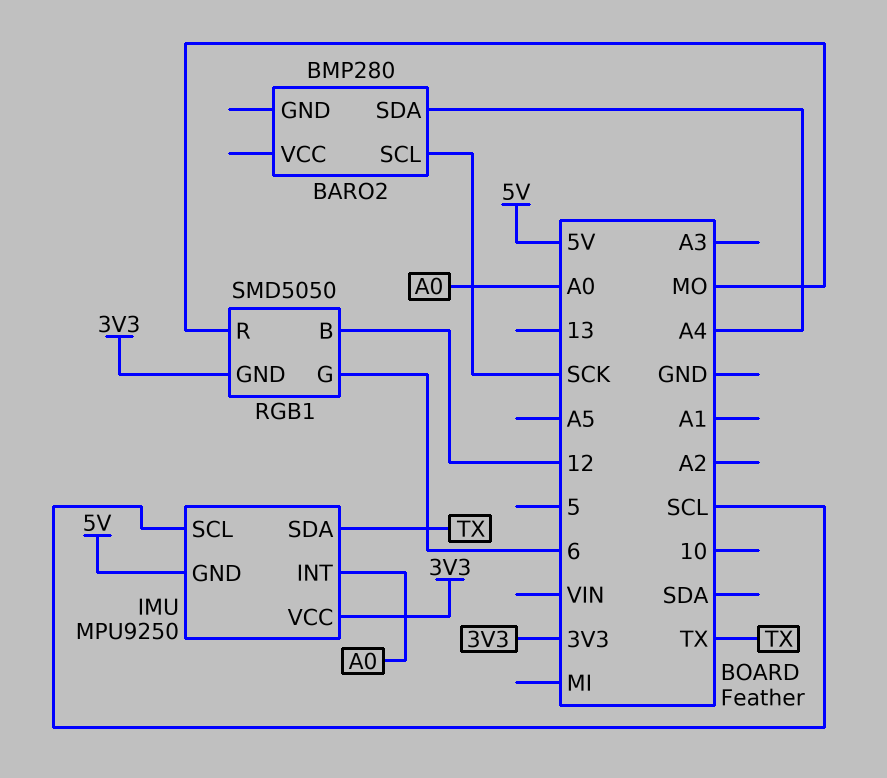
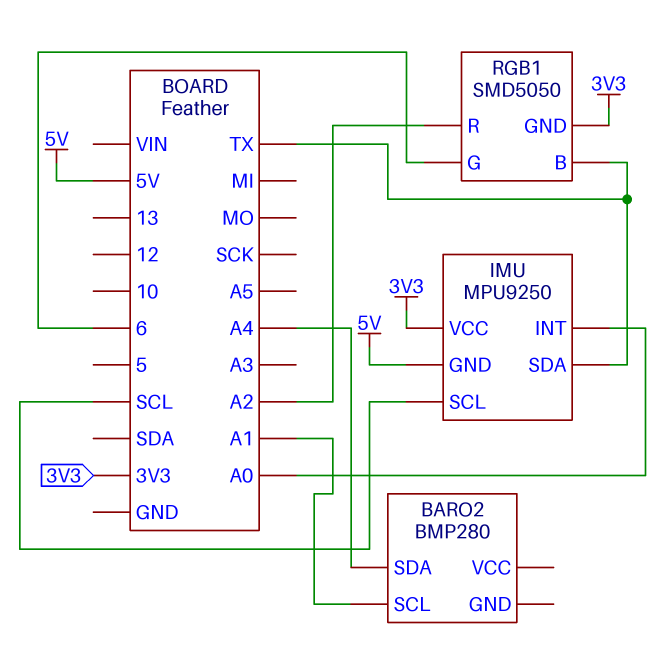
BARO2 pin SCL: SCK -> A1
RGB1 pin B: 12 -> TX
RGB1 pin R: MO -> A2

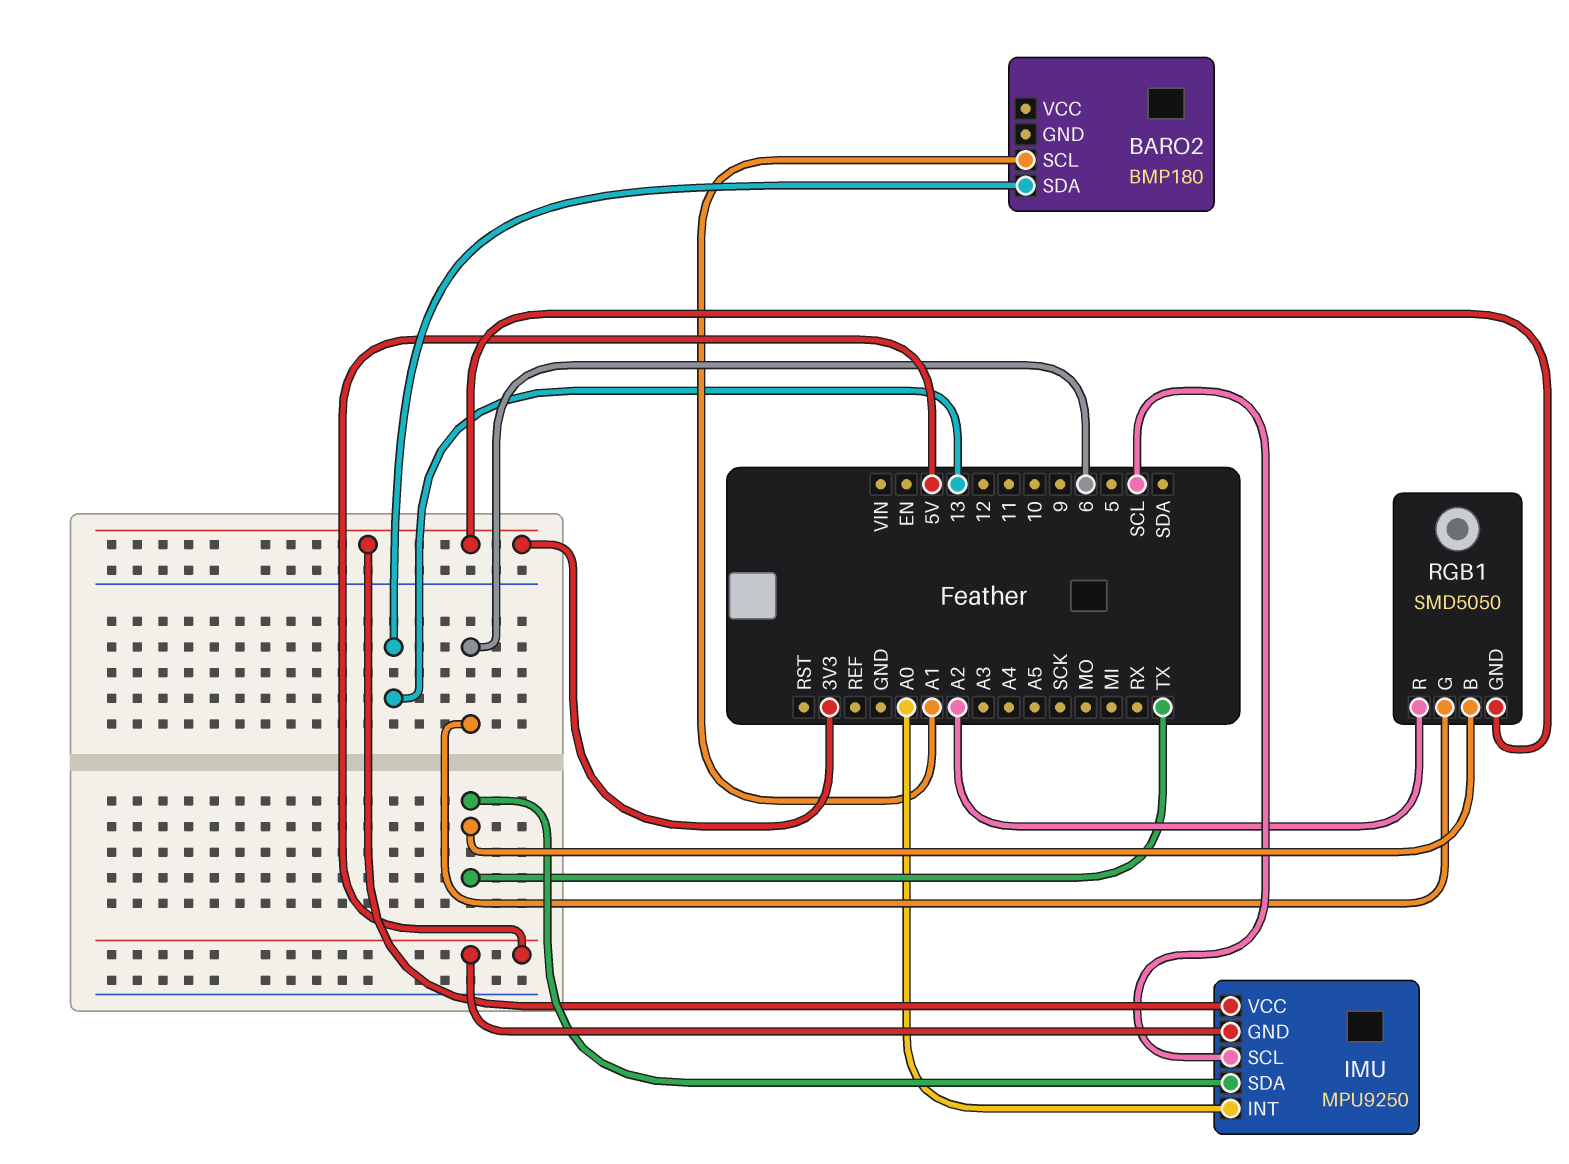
BARO2: BMP280 -> BMP180
BARO2 pin SDA: A4 -> 13

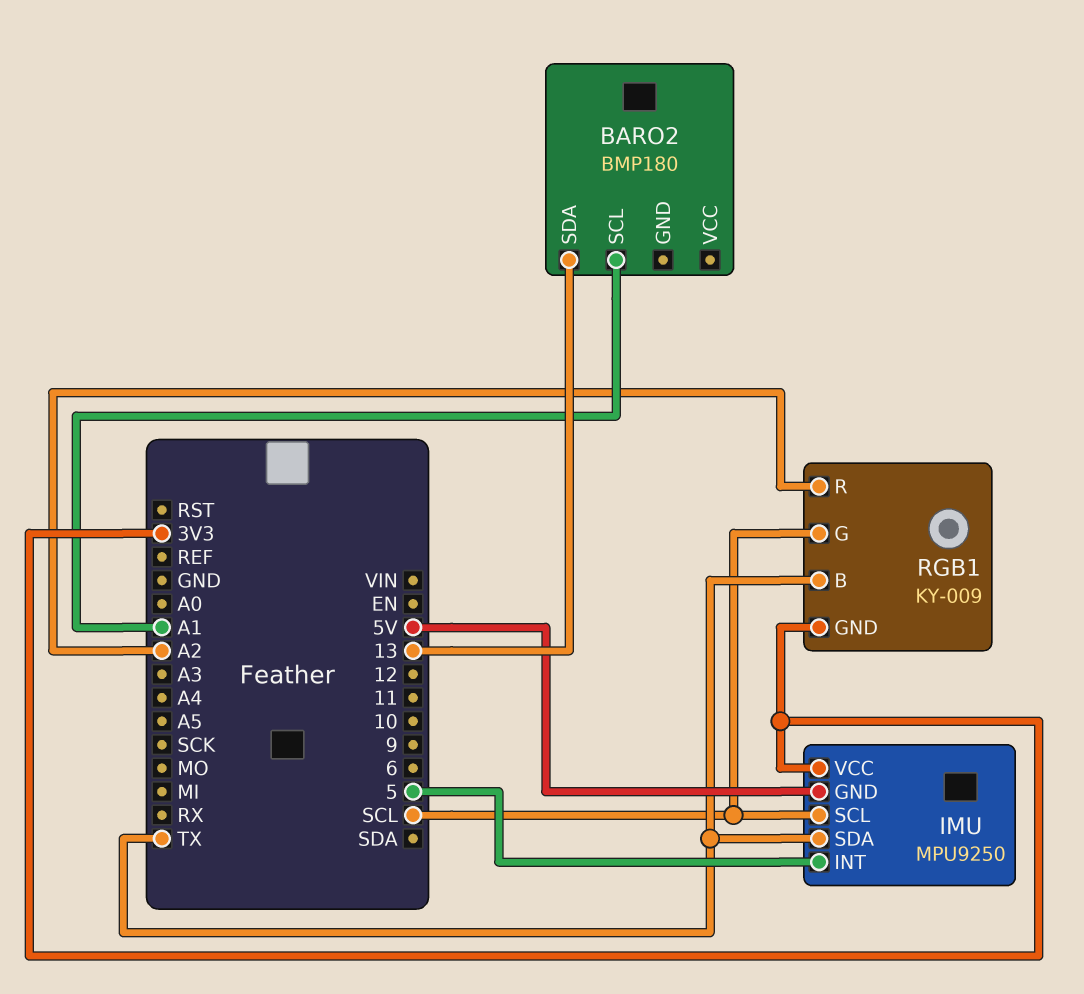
IMU pin INT: A0 -> 5
RGB1: SMD5050 -> KY-009
RGB1 pin G: 6 -> SCL

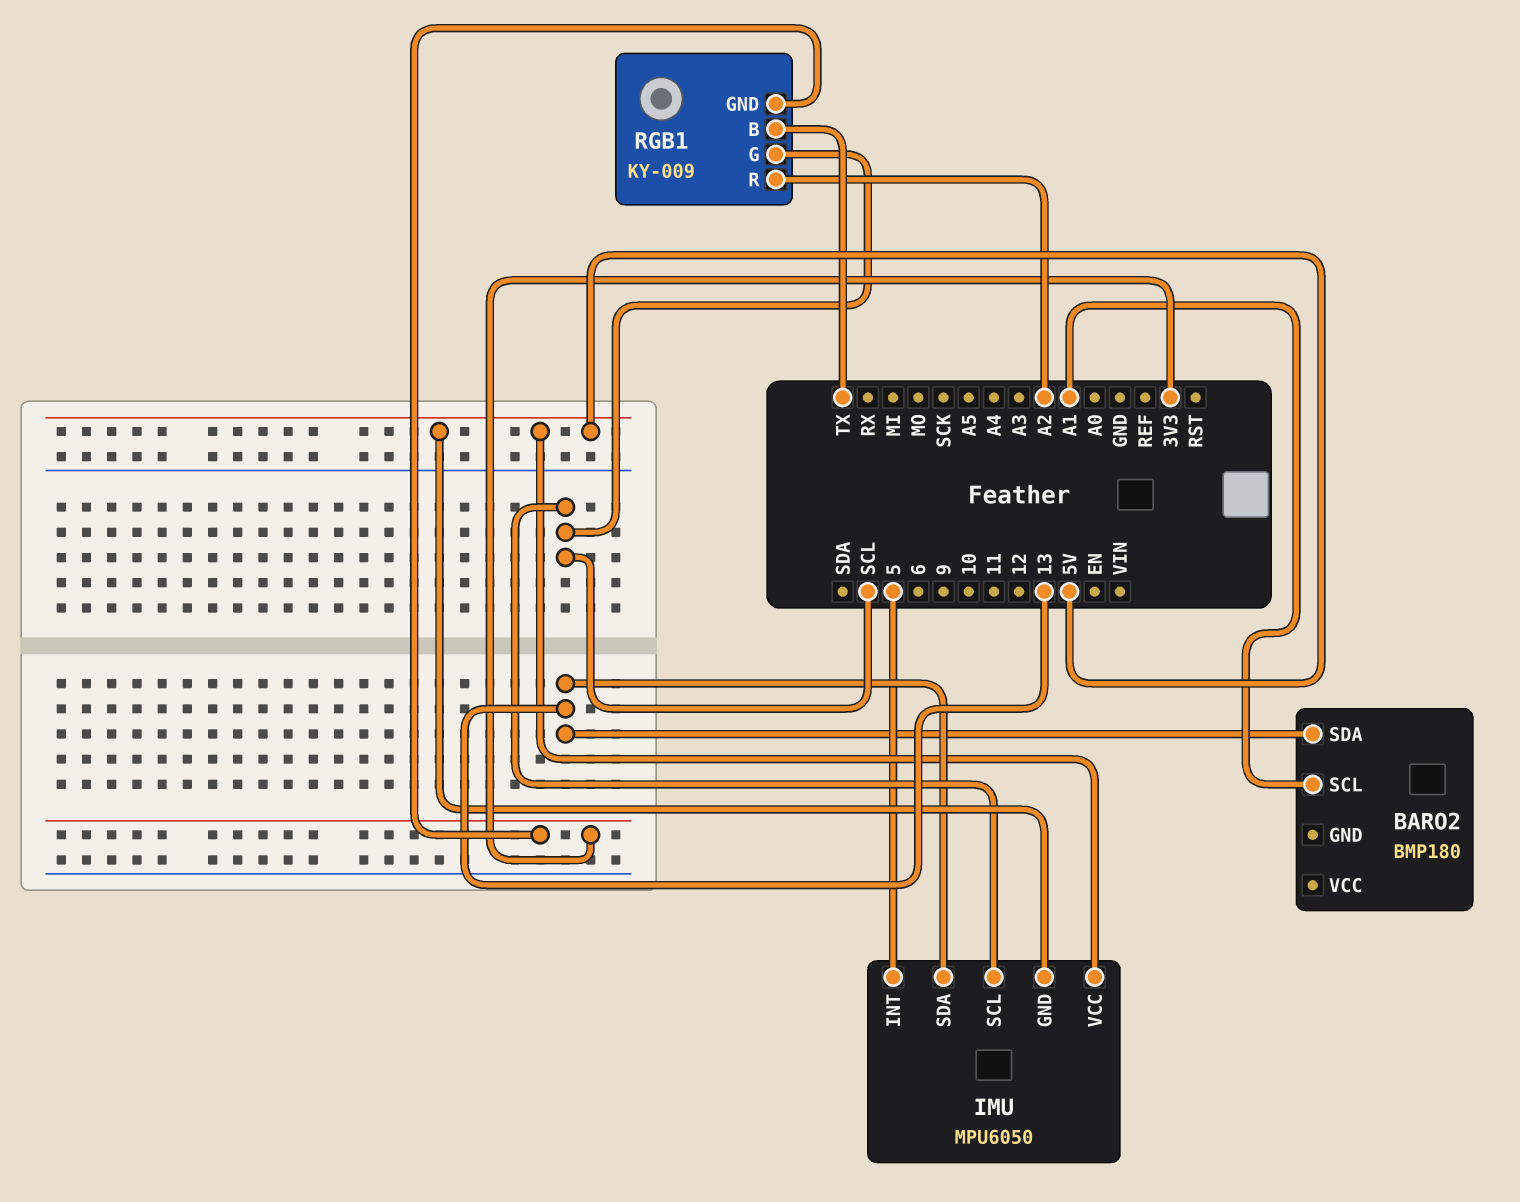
IMU: MPU9250 -> MPU6050
IMU pin SDA: TX -> 13
IMU pin VCC: 3V3 -> 5V

